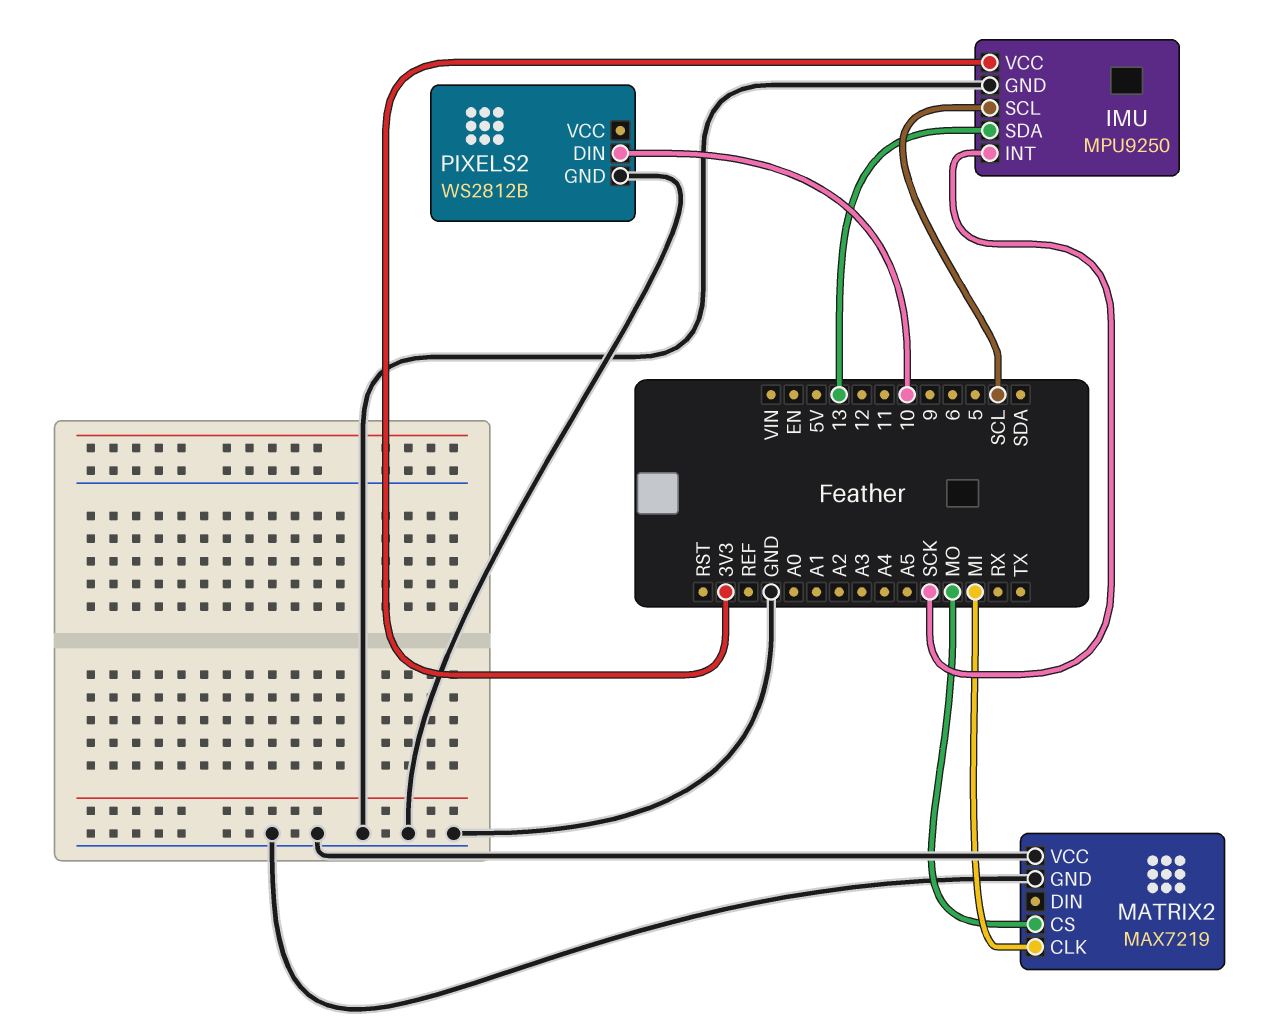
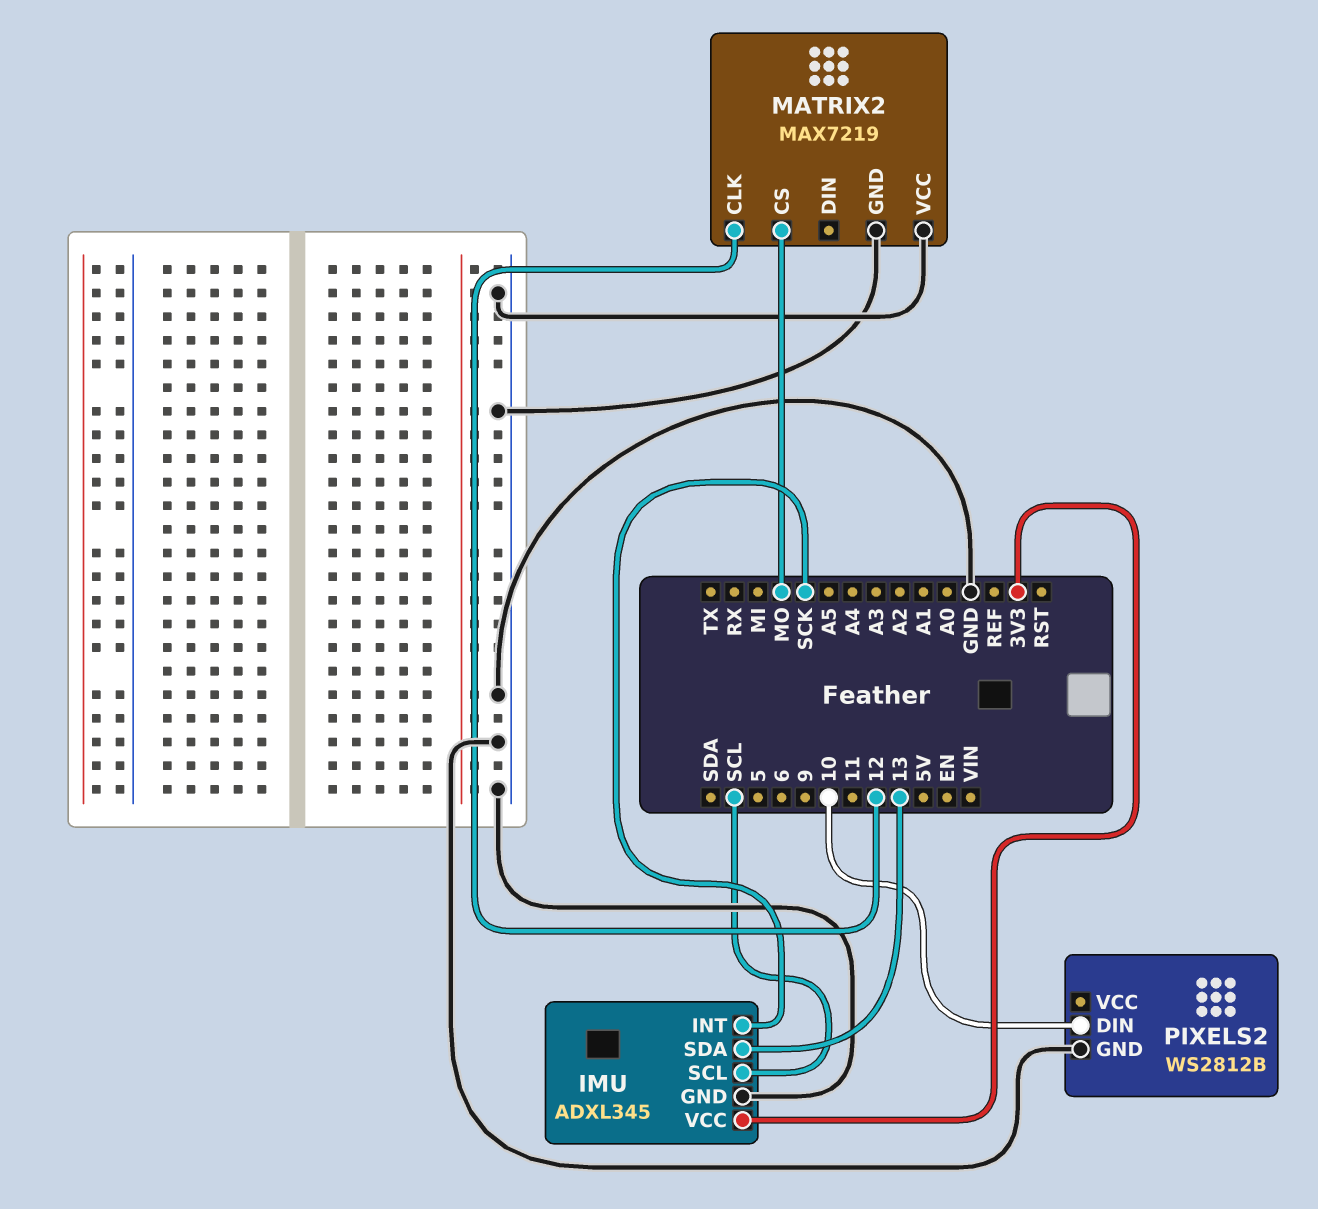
IMU: MPU9250 -> ADXL345
MATRIX2 pin CLK: MI -> 12

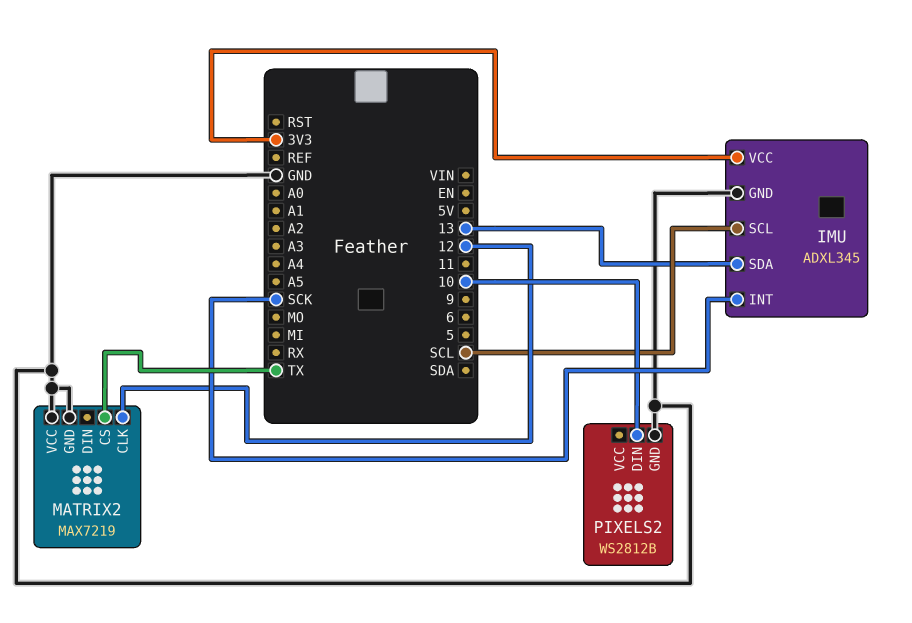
MATRIX2 pin CS: MO -> TX

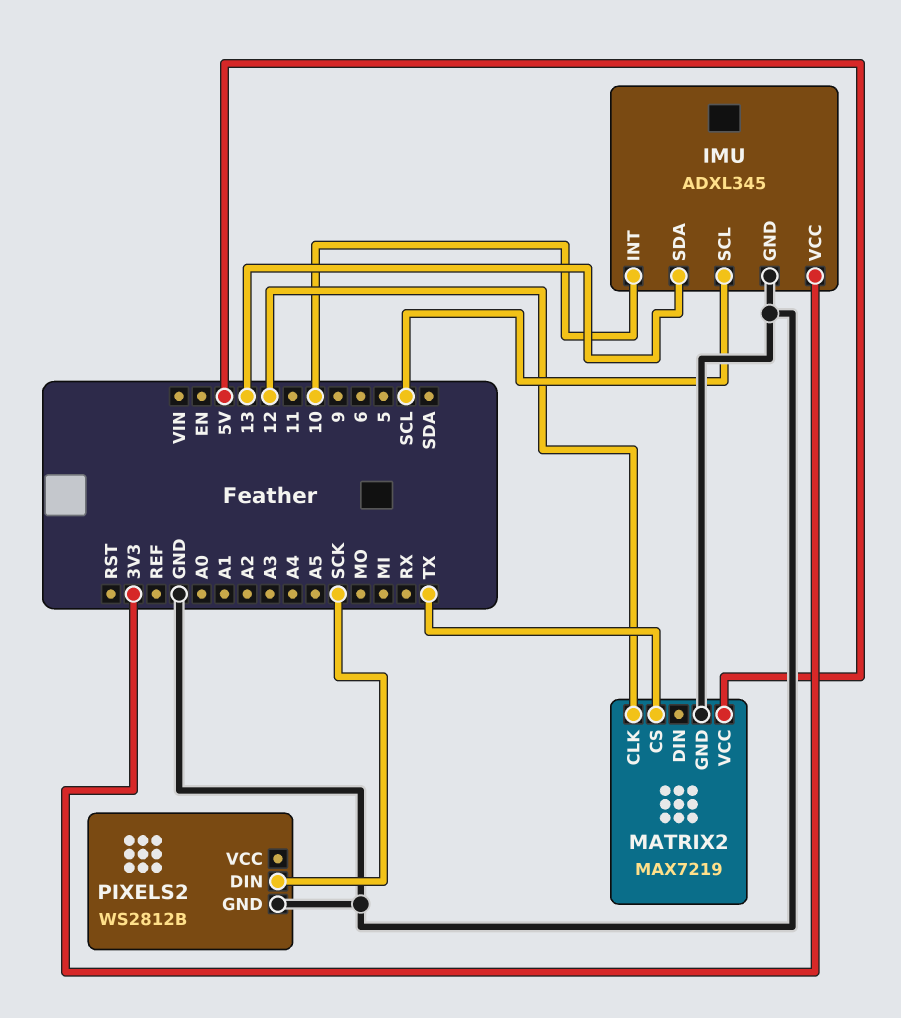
IMU pin INT: SCK -> 10
MATRIX2 pin VCC: GND -> 5V
PIXELS2 pin DIN: 10 -> SCK

